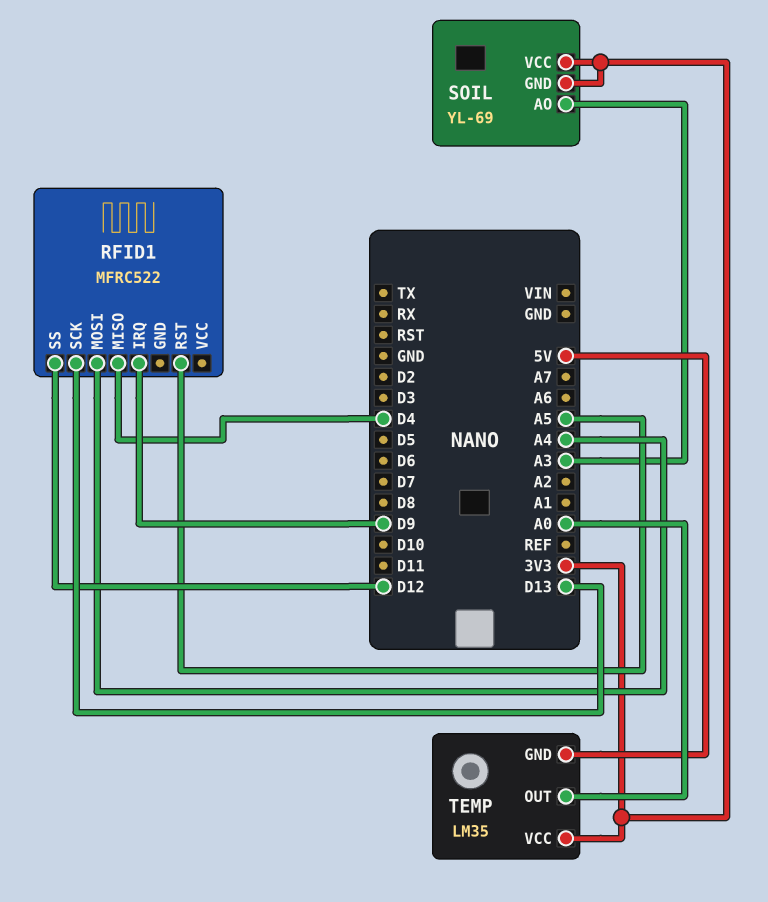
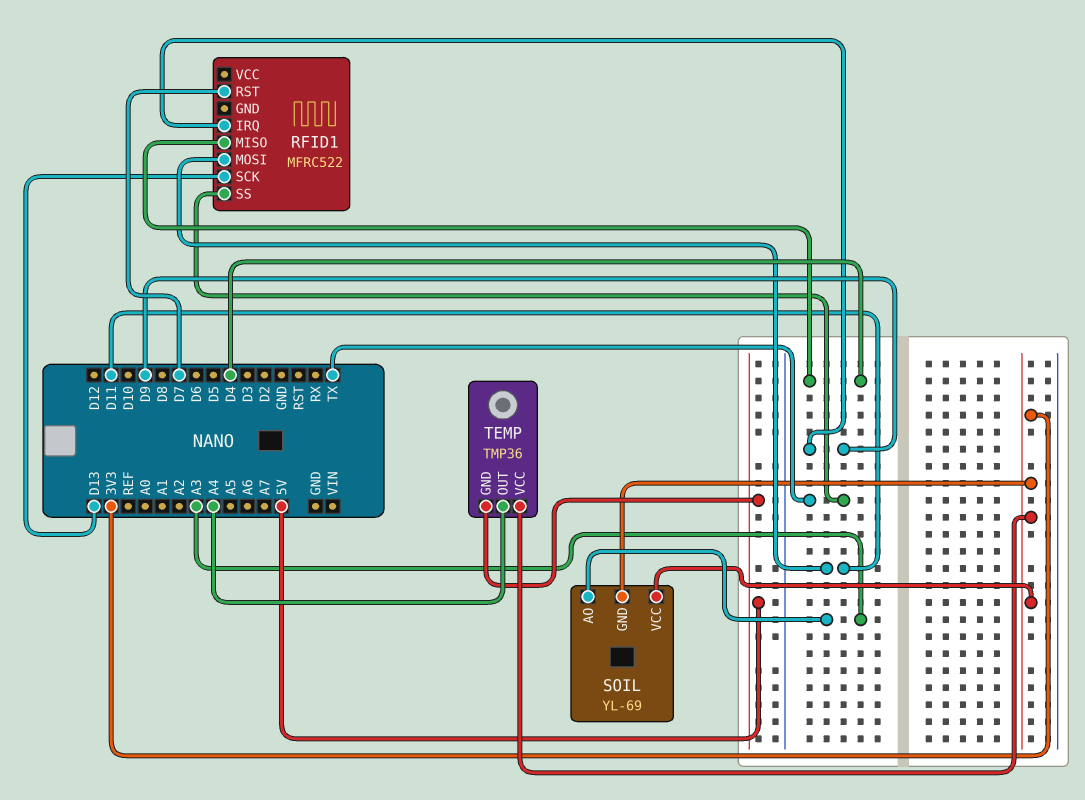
RFID1 pin MOSI: A4 -> D11
RFID1 pin RST: A5 -> D7
RFID1 pin SS: D12 -> TX
TEMP: LM35 -> TMP36
TEMP pin OUT: A0 -> A4

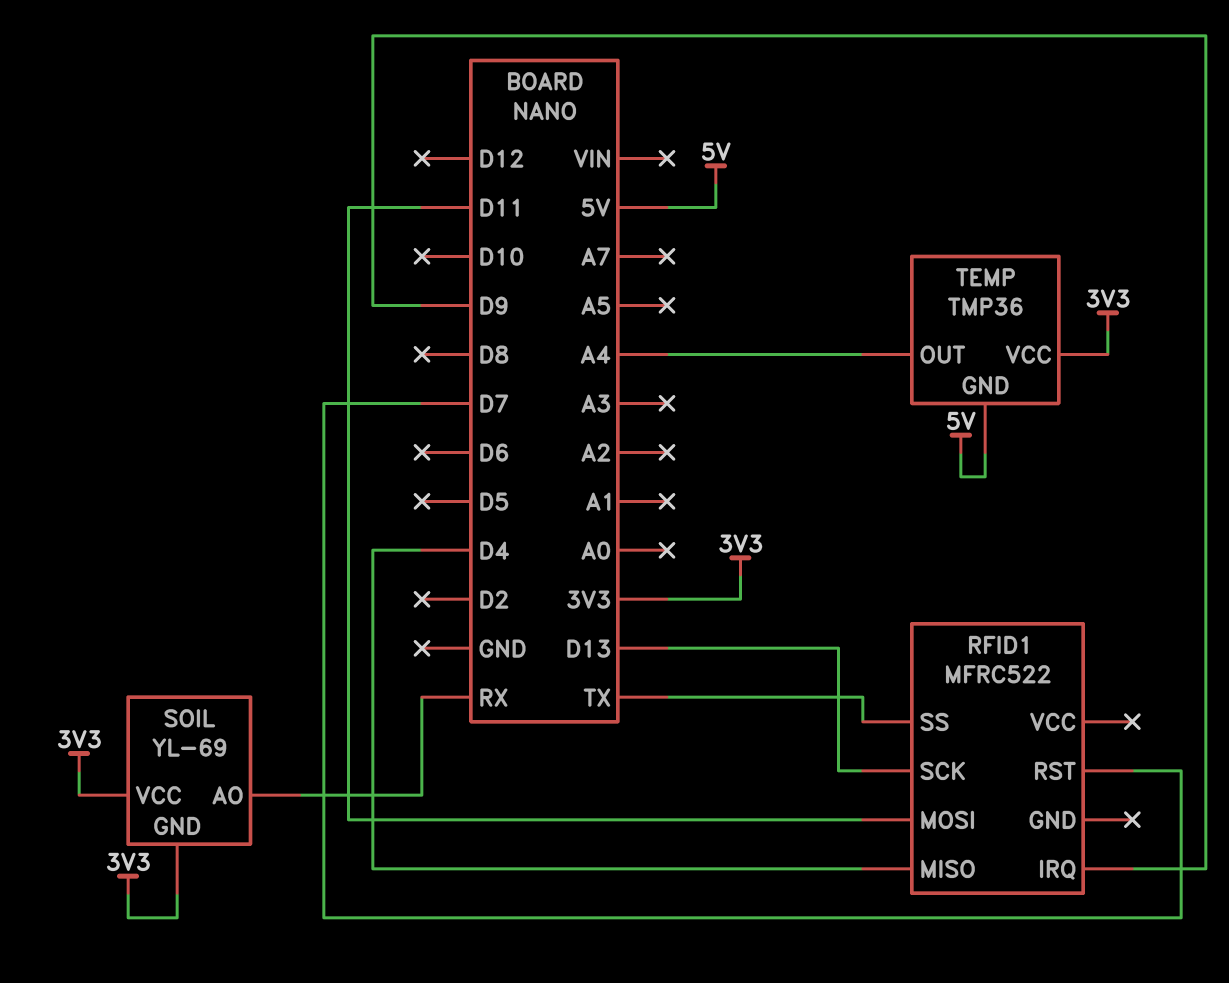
SOIL pin AO: A3 -> RX

